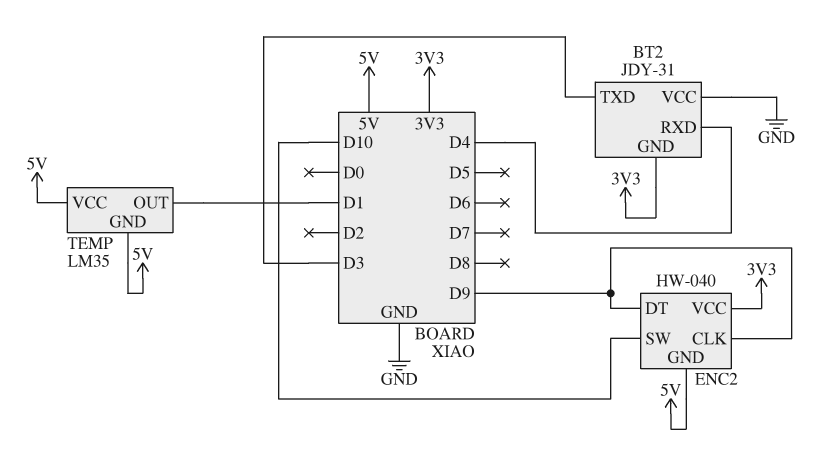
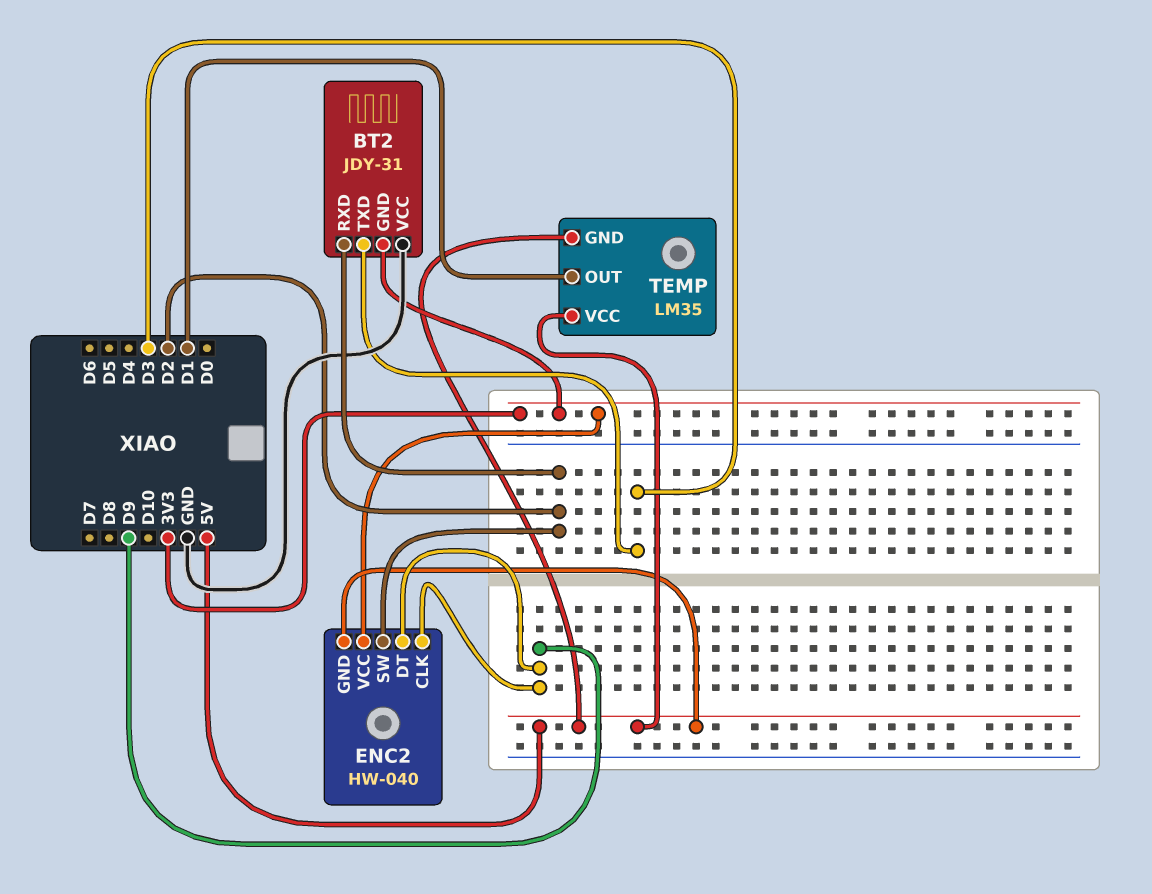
BT2 pin RXD: D4 -> D2
ENC2 pin SW: D10 -> D2

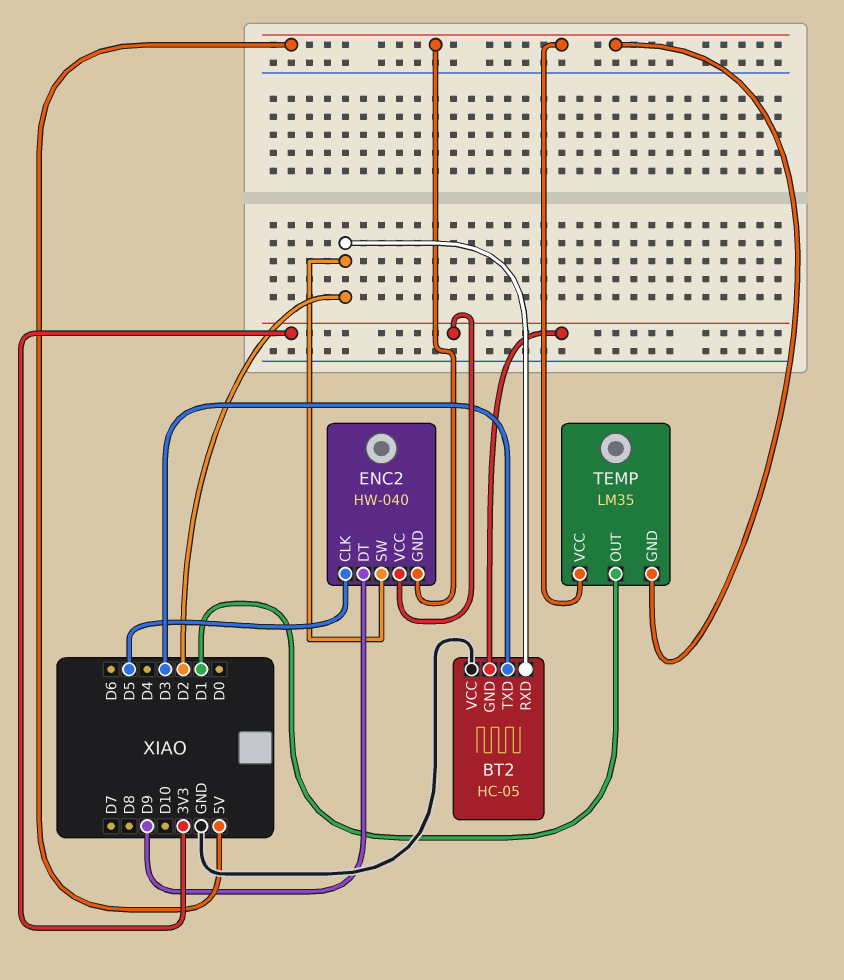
BT2: JDY-31 -> HC-05
ENC2 pin CLK: D9 -> D5

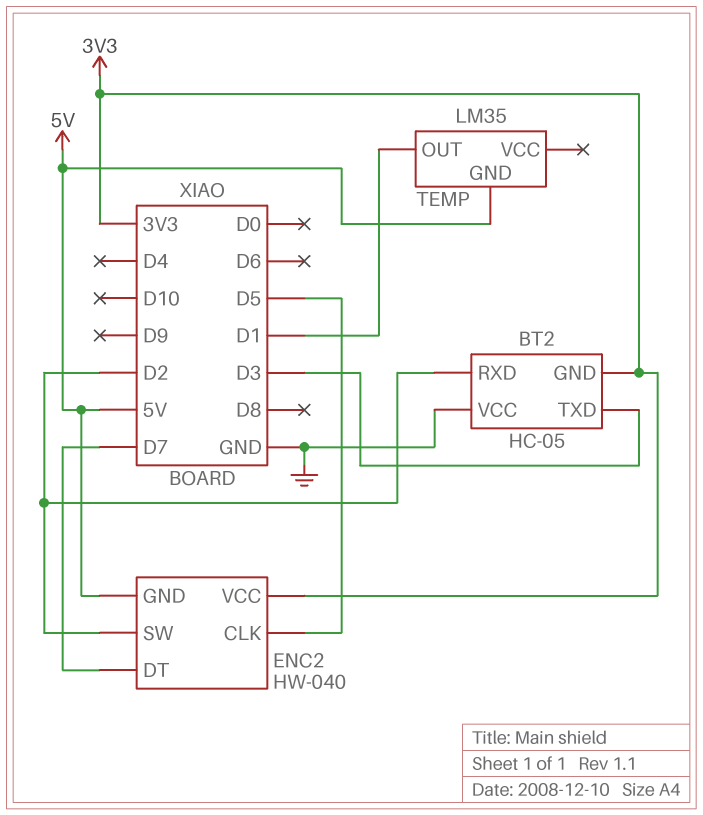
ENC2 pin DT: D9 -> D7
TEMP pin VCC: 5V -> none

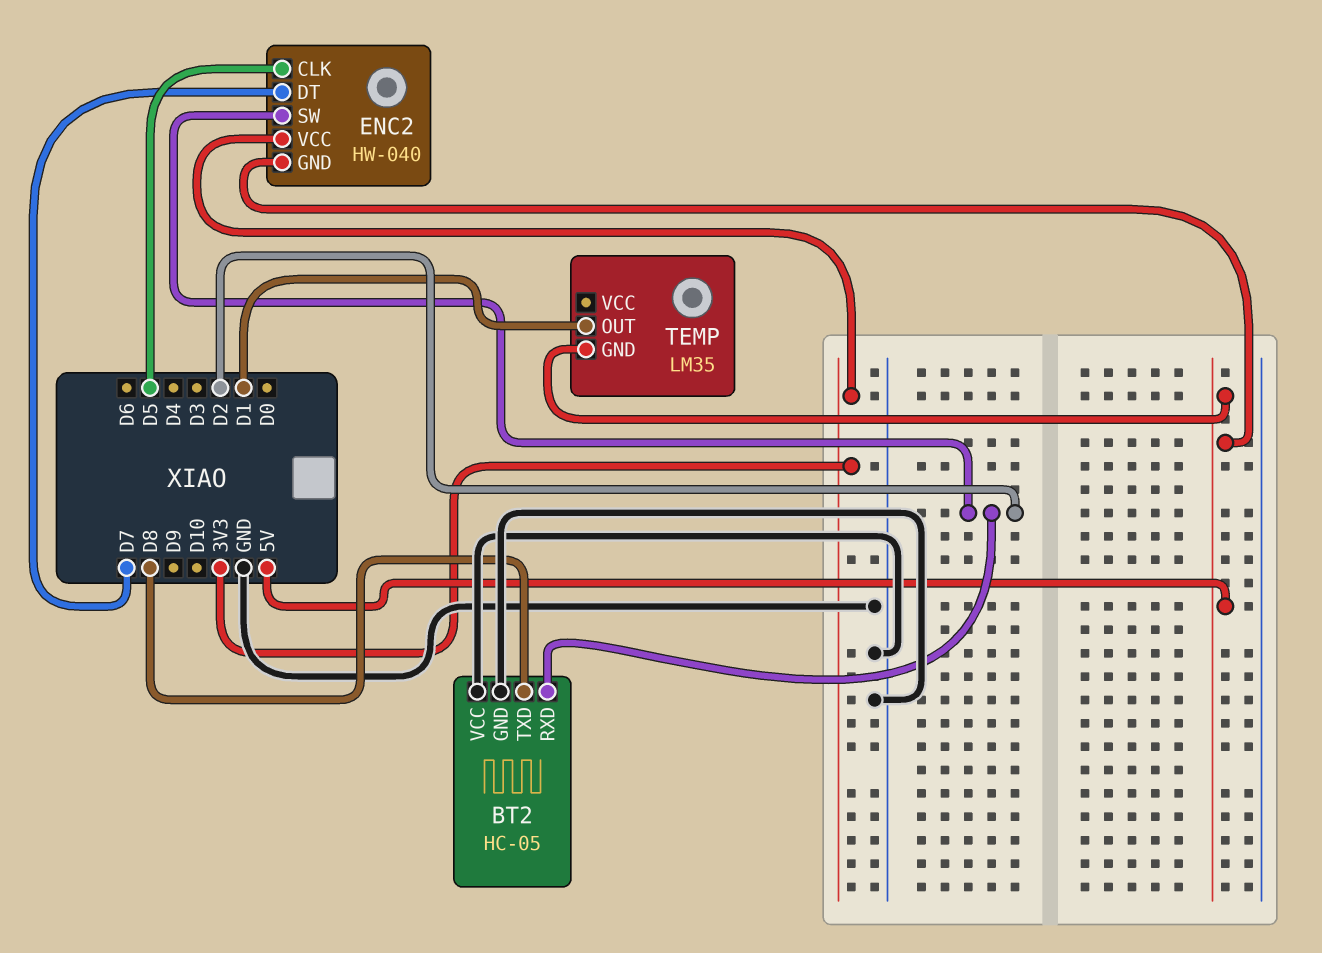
BT2 pin GND: 3V3 -> GND
BT2 pin TXD: D3 -> D8

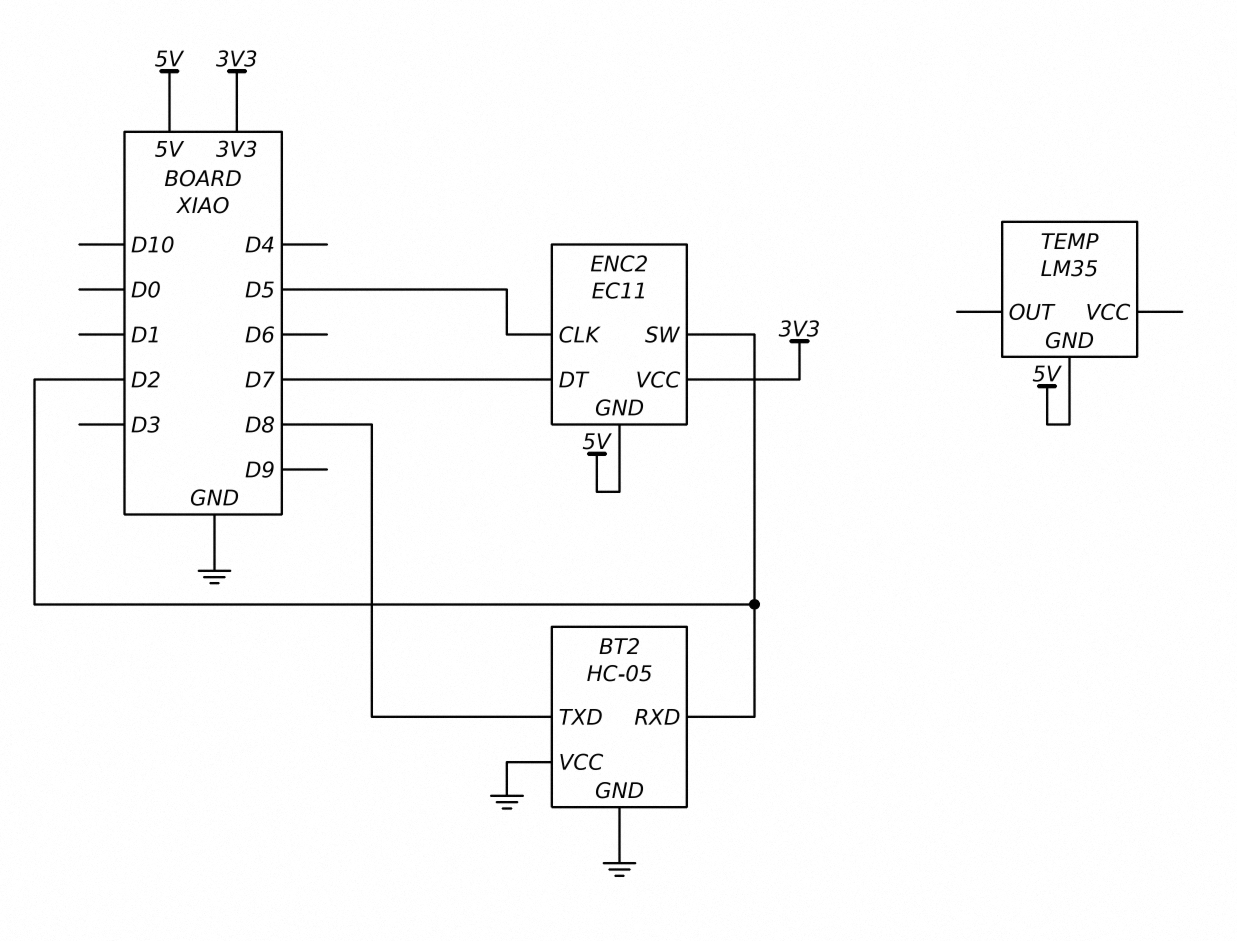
ENC2: HW-040 -> EC11
TEMP pin OUT: D1 -> none

